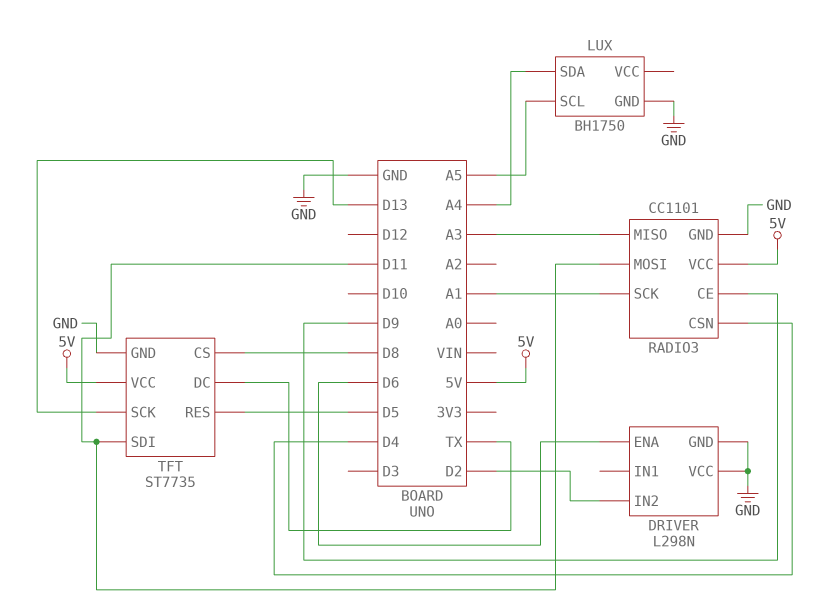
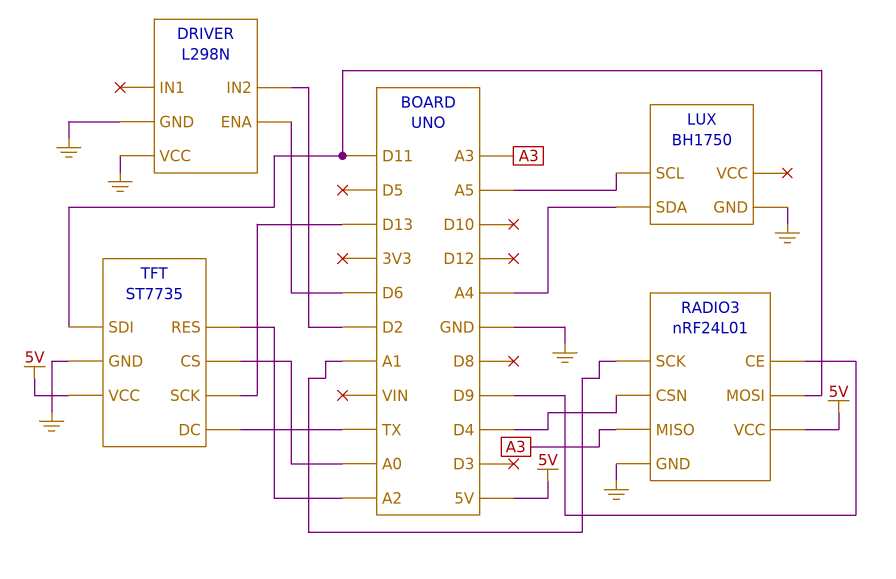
RADIO3: CC1101 -> nRF24L01
TFT pin CS: D8 -> A0
TFT pin RES: D5 -> A2

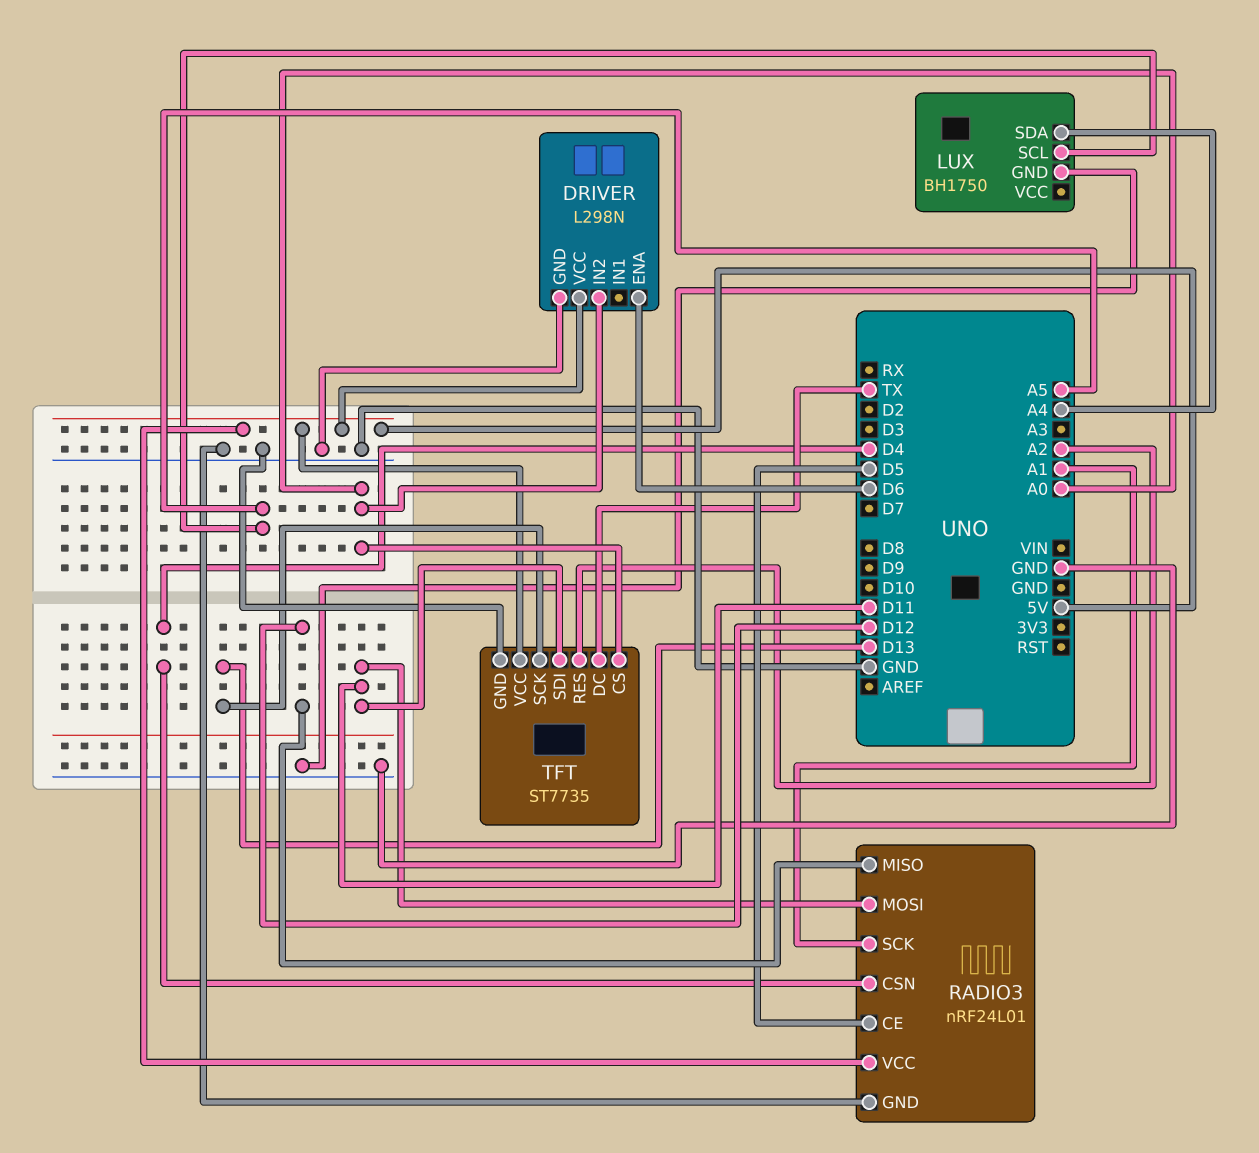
DRIVER pin IN2: D2 -> A0
DRIVER pin VCC: GND -> 5V
RADIO3 pin CE: D9 -> D5
RADIO3 pin MISO: A3 -> D12

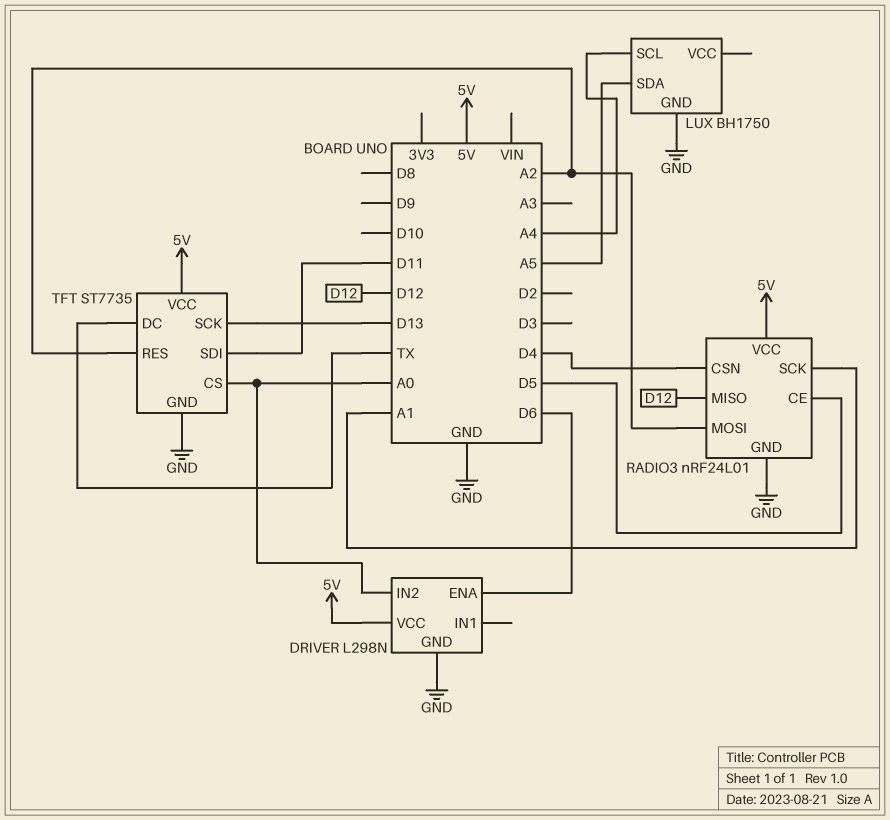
LUX pin SCL: A5 -> A4
LUX pin SDA: A4 -> A5
RADIO3 pin MOSI: D11 -> A2

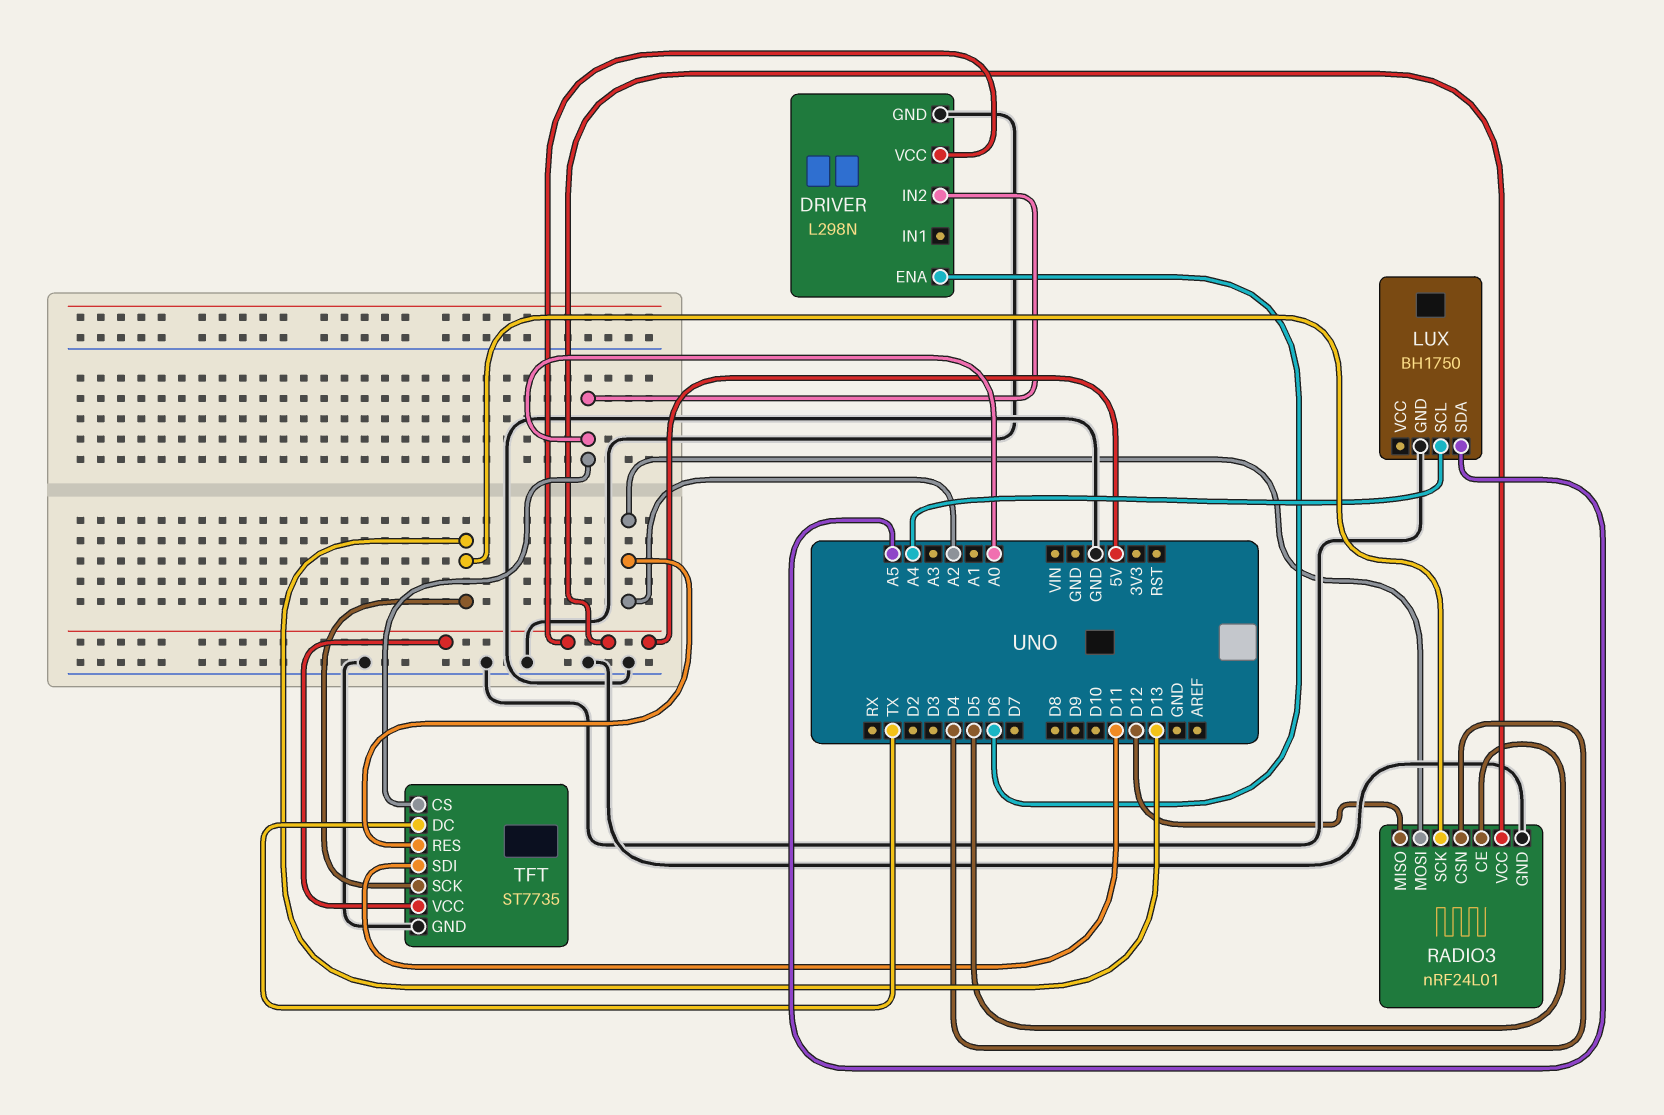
RADIO3 pin SCK: A1 -> D13

